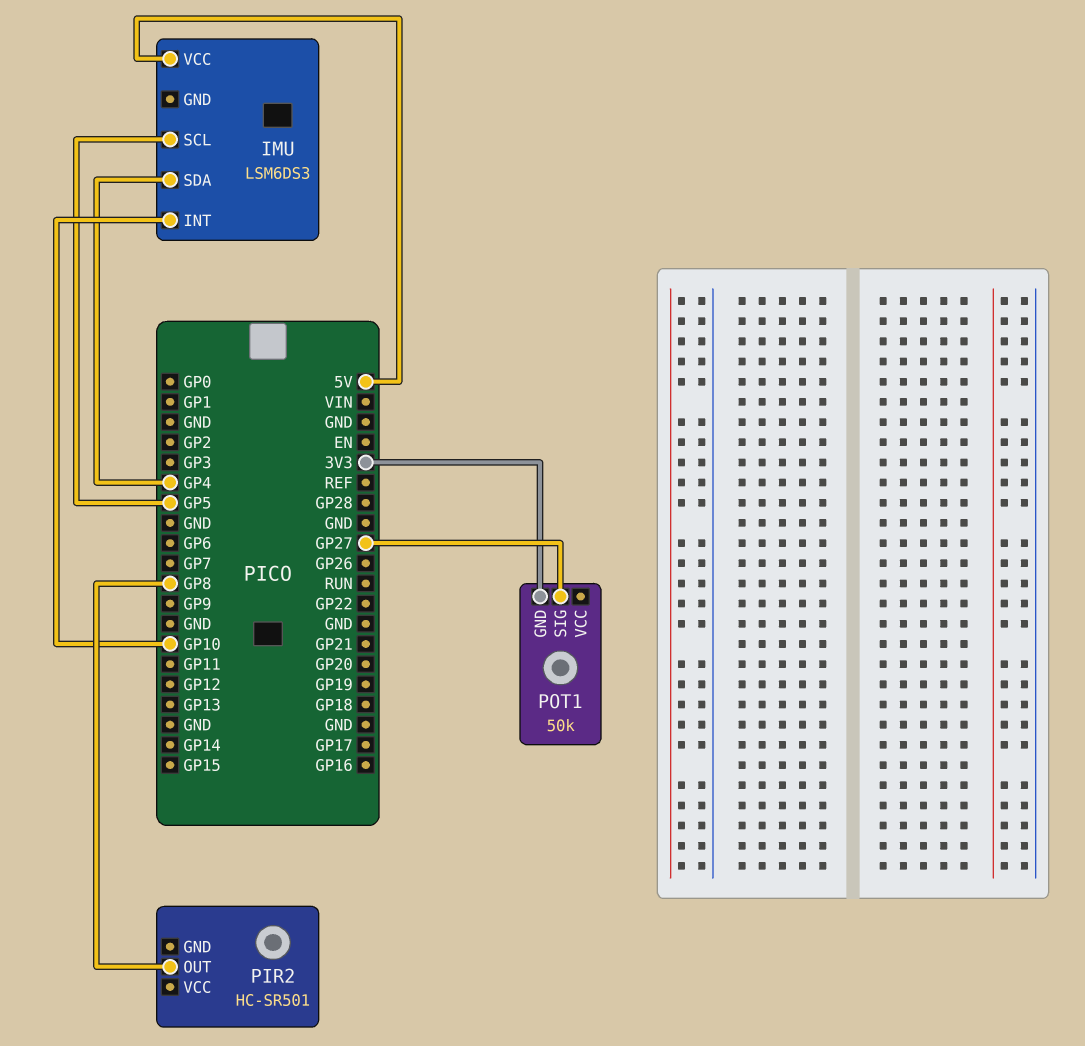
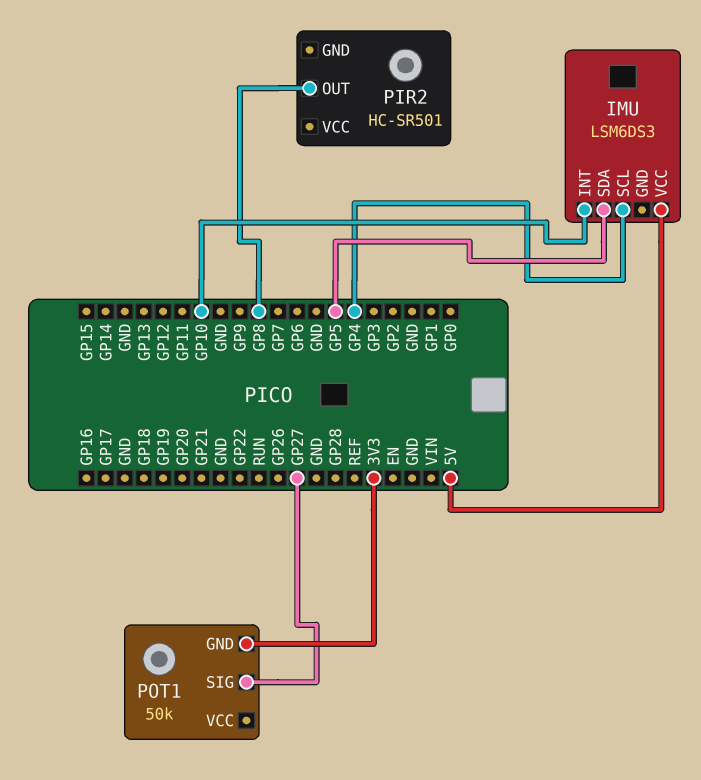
IMU pin SCL: GP5 -> GP4
IMU pin SDA: GP4 -> GP5

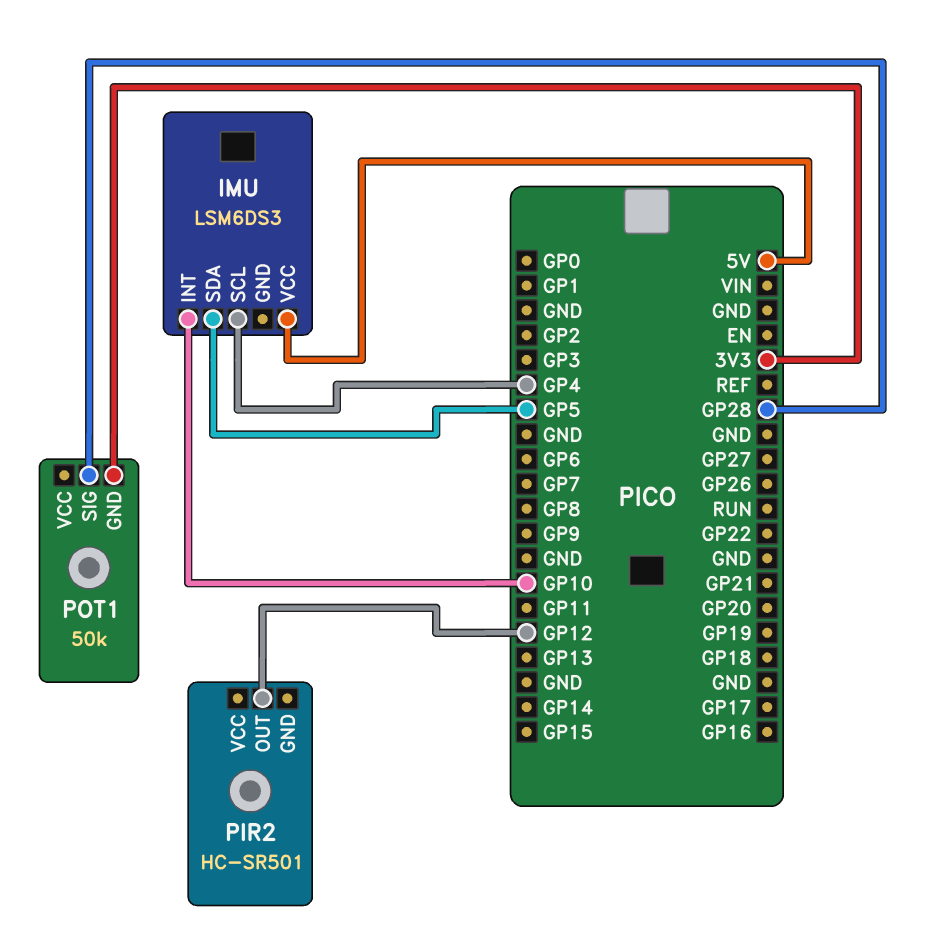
PIR2 pin OUT: GP8 -> GP12
POT1 pin SIG: GP27 -> GP28

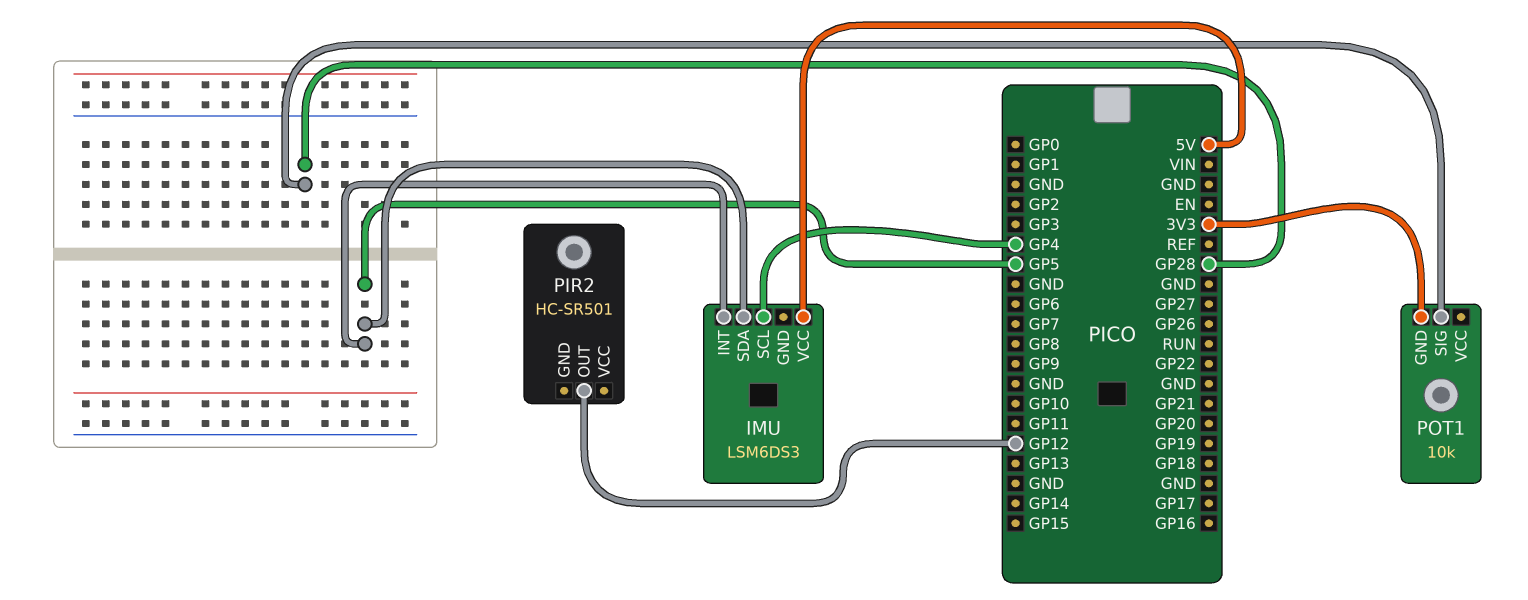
IMU pin INT: GP10 -> GP5
POT1: 50k -> 10k

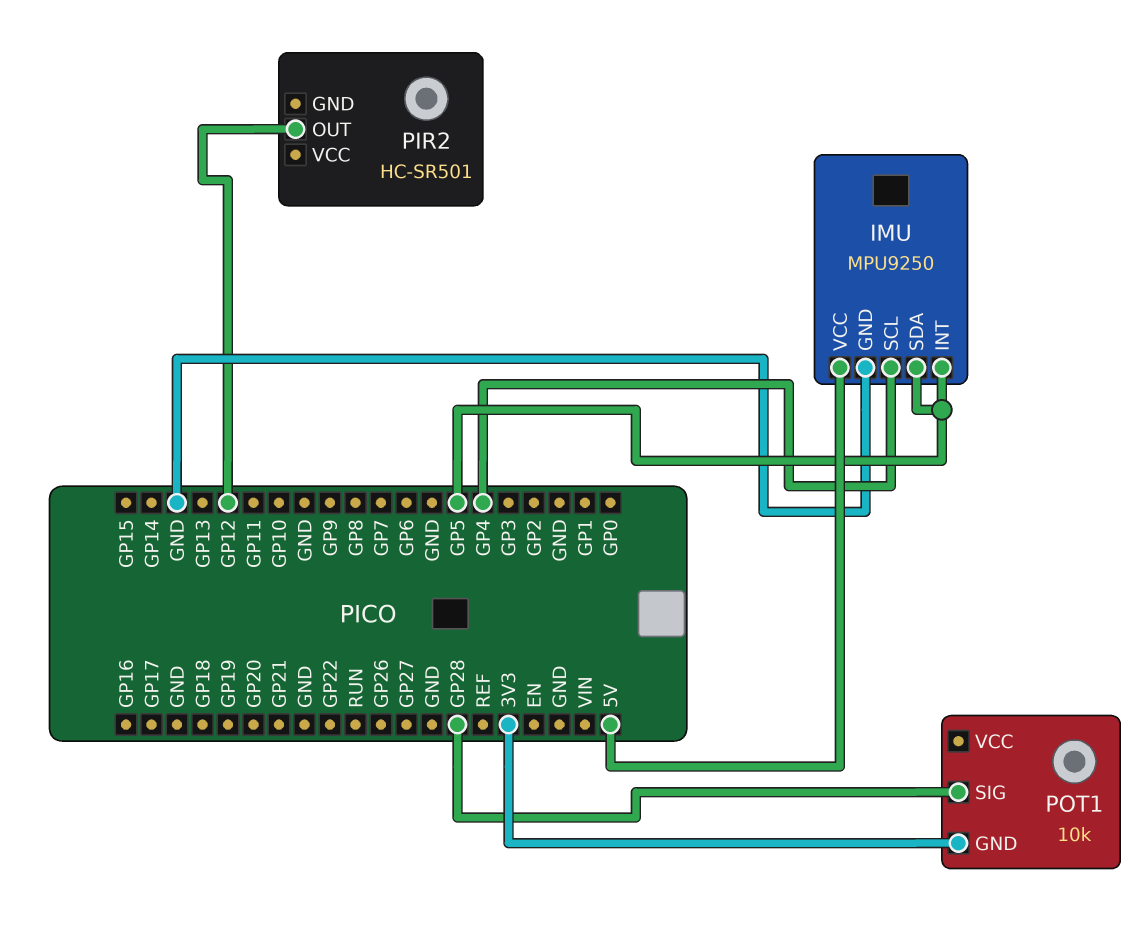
IMU: LSM6DS3 -> MPU9250
IMU pin GND: none -> GND

